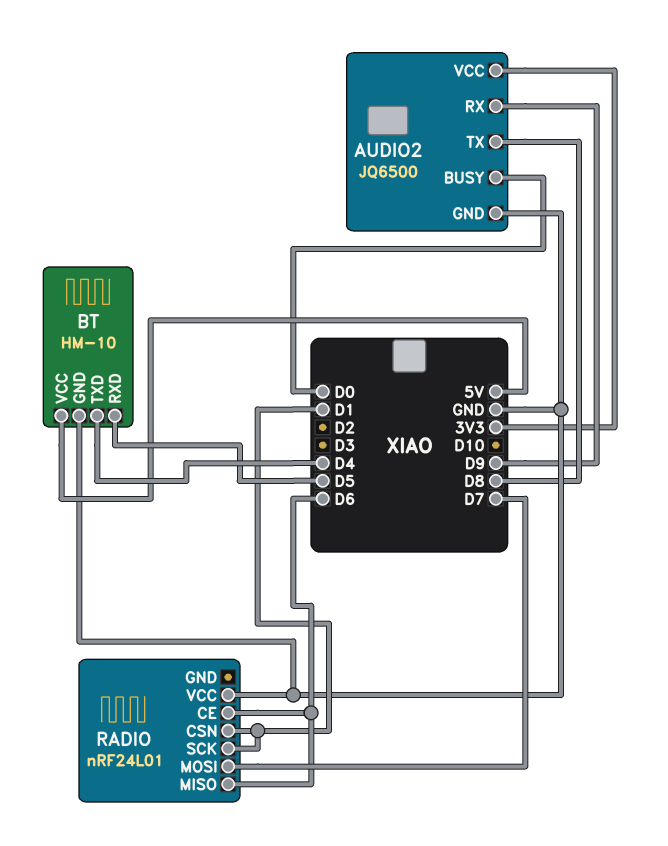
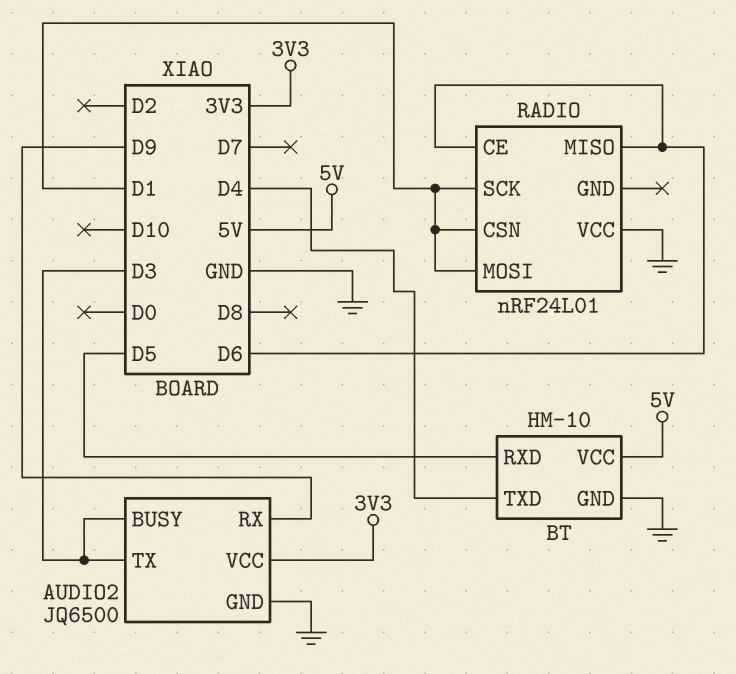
AUDIO2 pin BUSY: D0 -> D3
AUDIO2 pin TX: D8 -> D3
RADIO pin MOSI: D7 -> D1

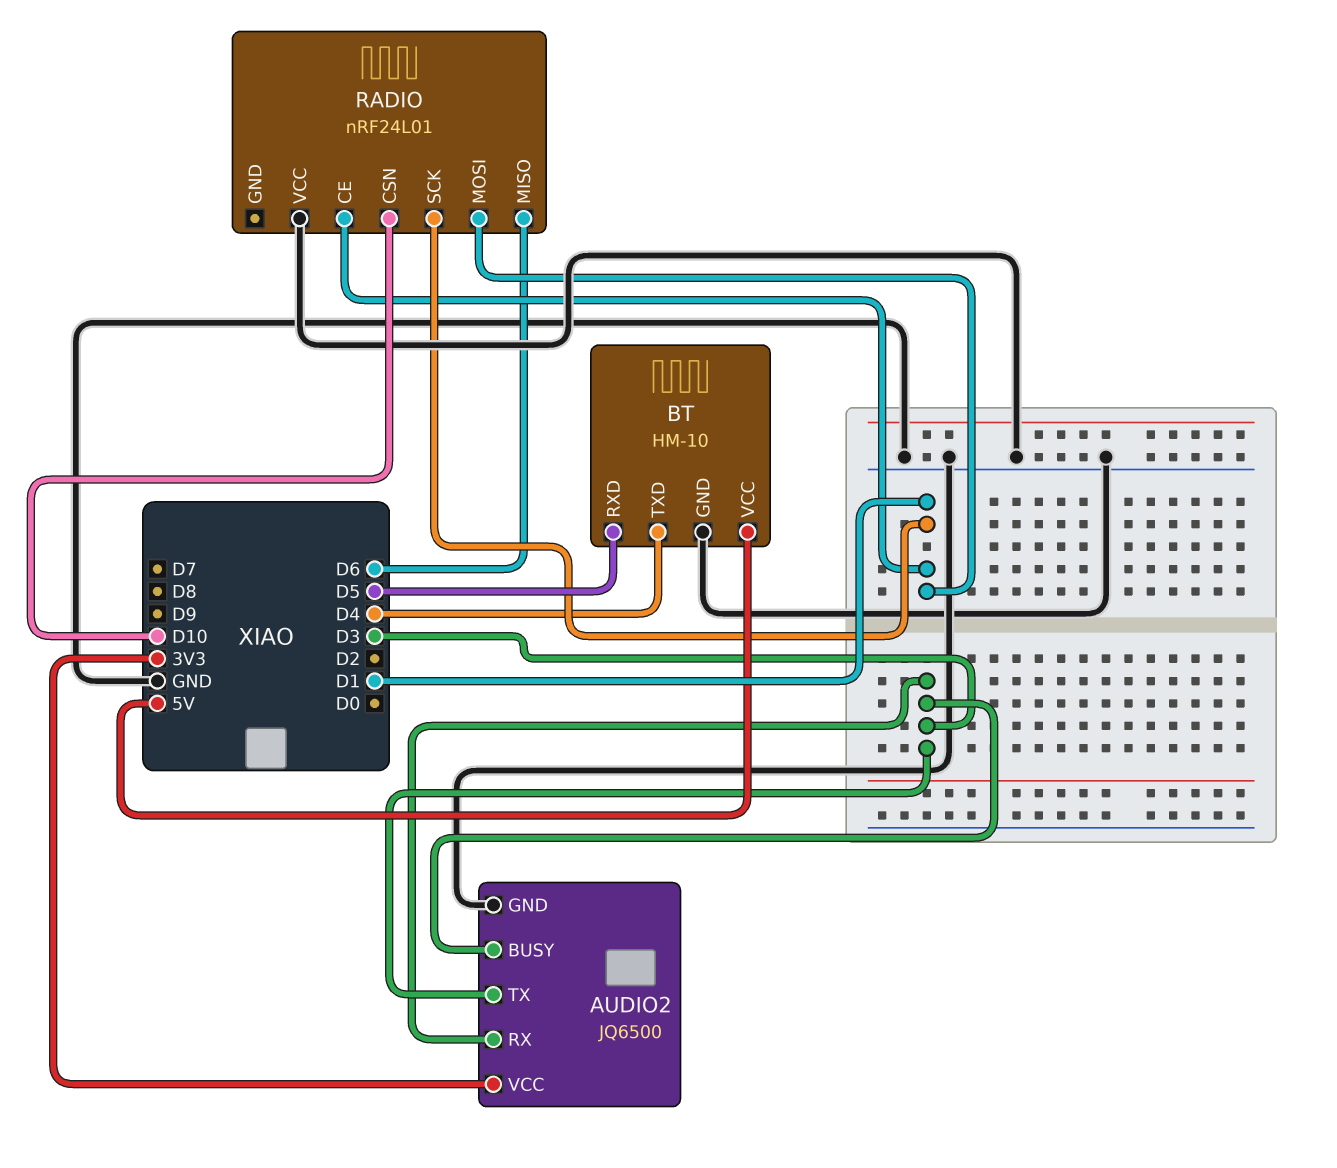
AUDIO2 pin RX: D9 -> D3
RADIO pin CE: D6 -> D1
RADIO pin CSN: D1 -> D10

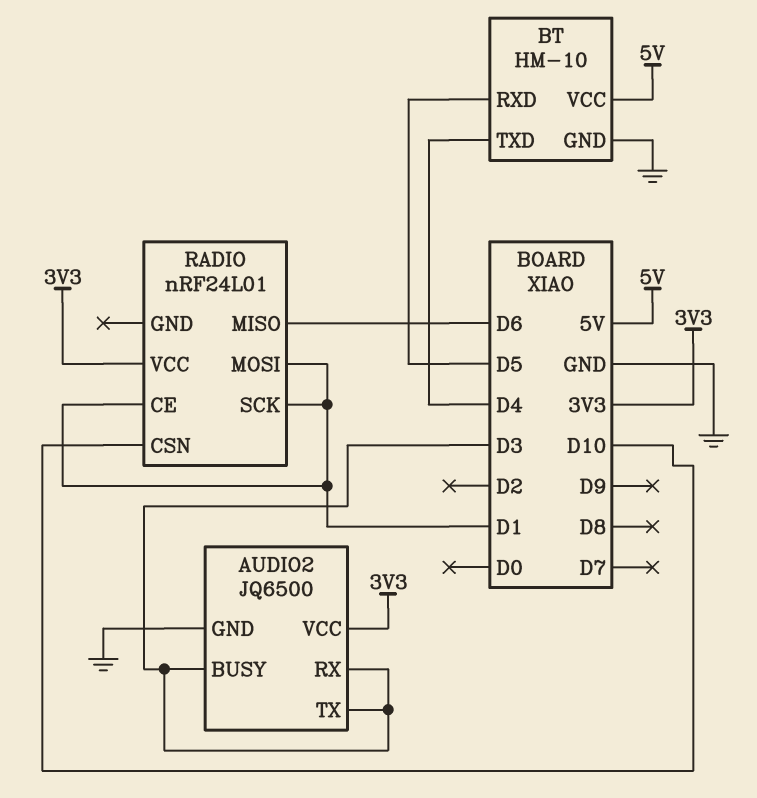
RADIO pin VCC: GND -> 3V3

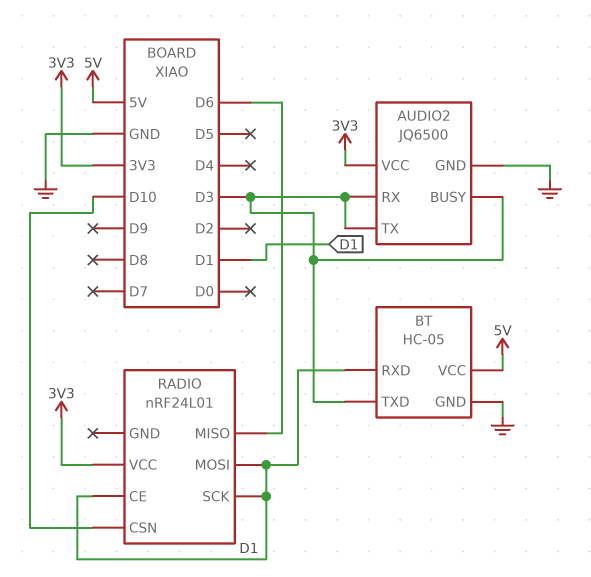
BT: HM-10 -> HC-05
BT pin RXD: D5 -> D1
BT pin TXD: D4 -> D3

